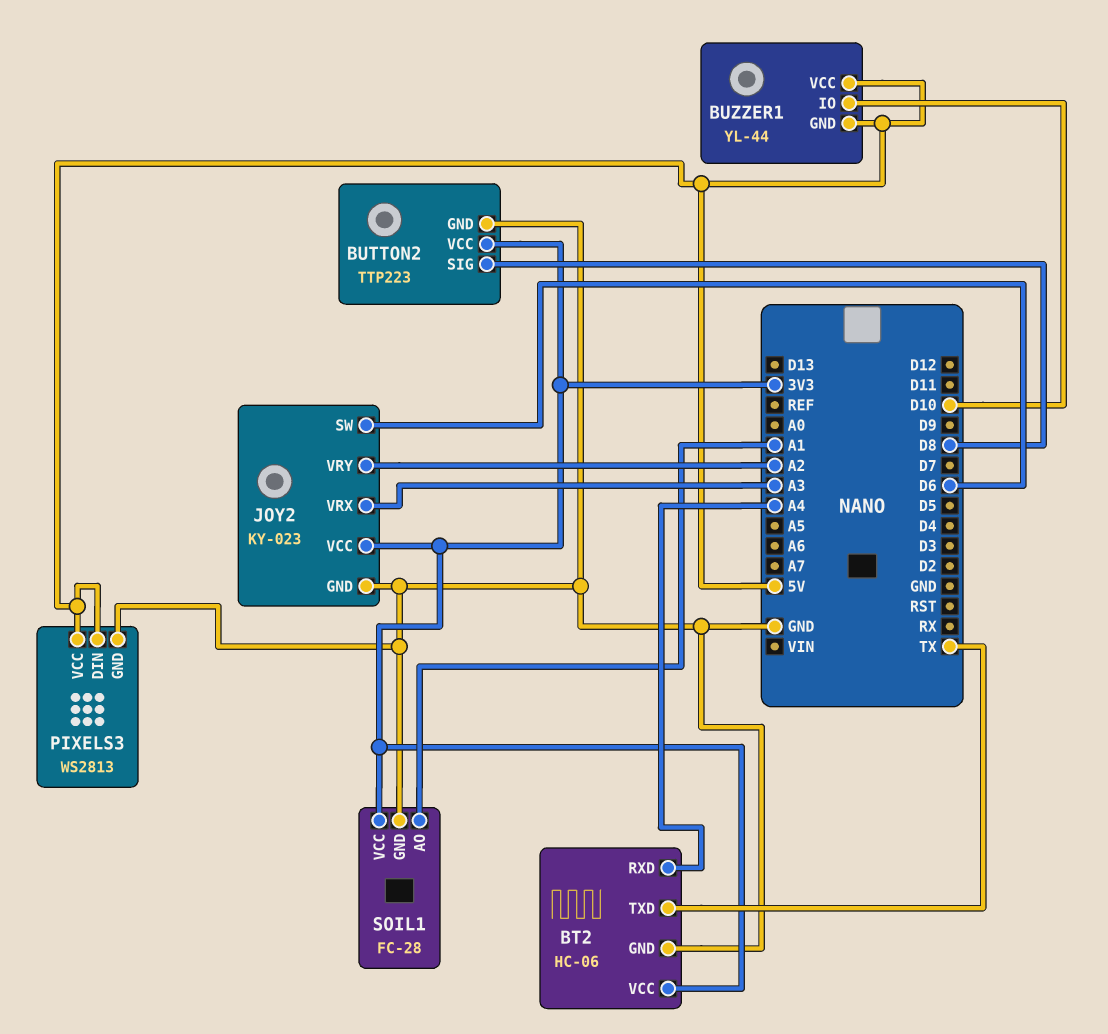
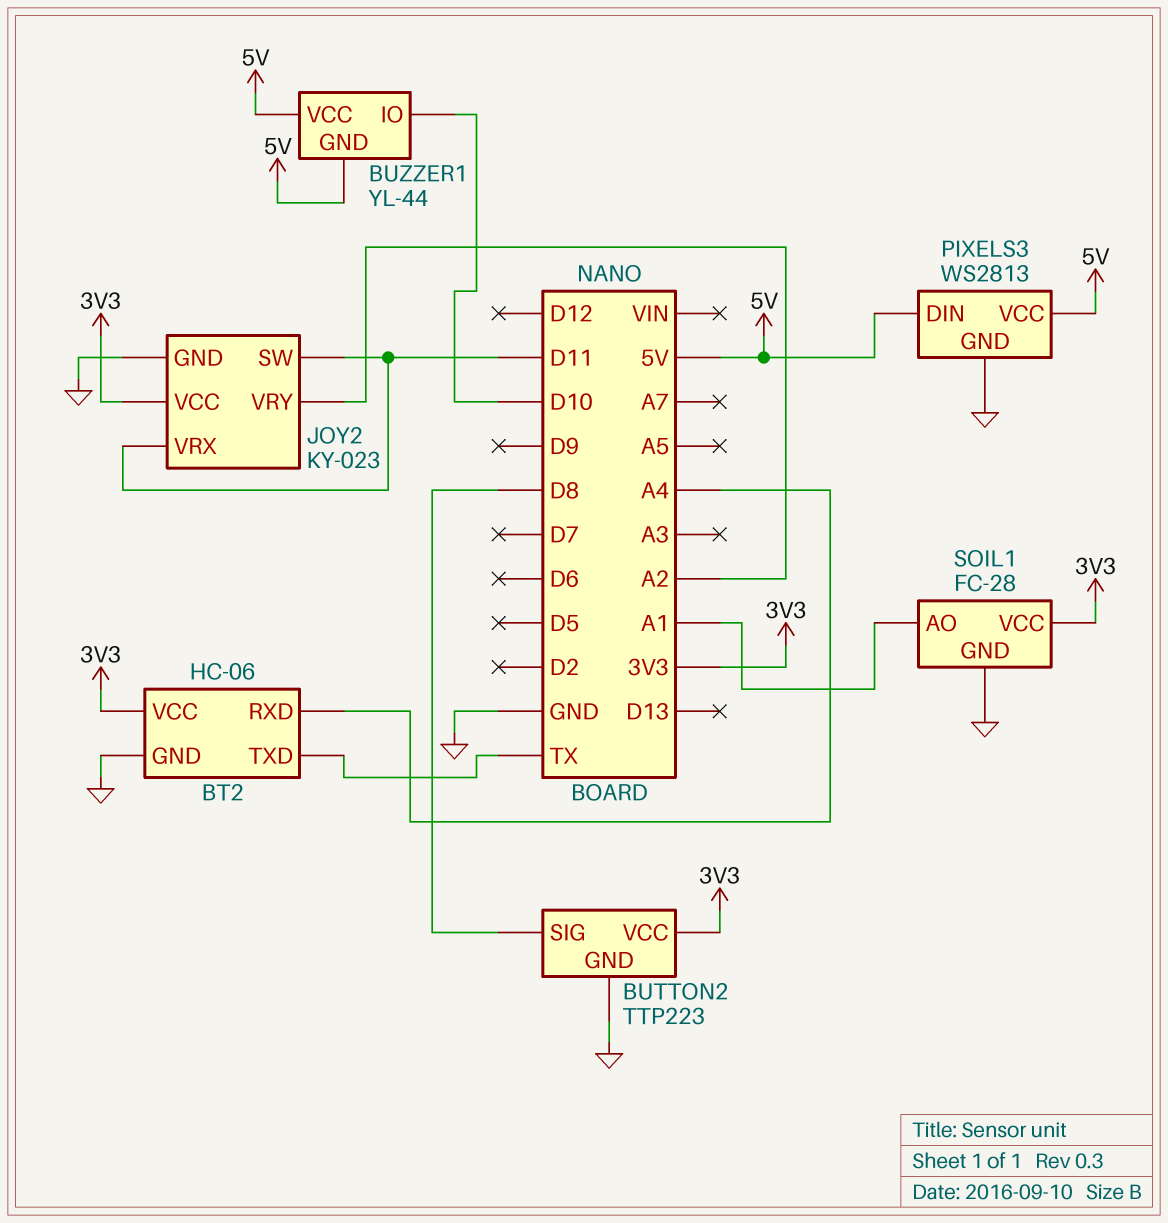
JOY2 pin SW: D6 -> D11
JOY2 pin VRX: A3 -> D11

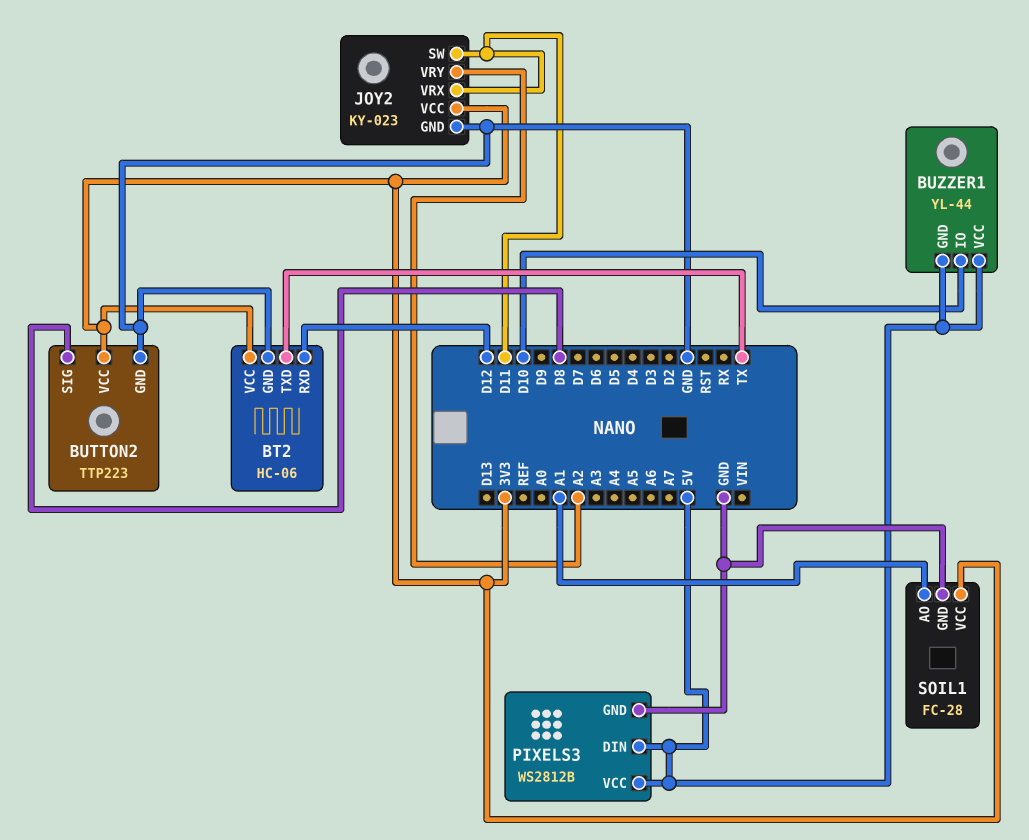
BT2 pin RXD: A4 -> D12
PIXELS3: WS2813 -> WS2812B

